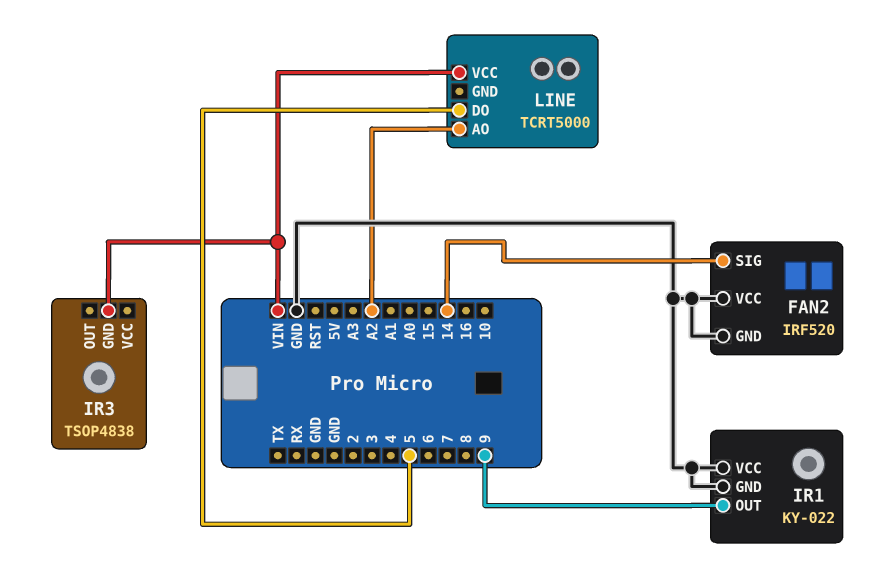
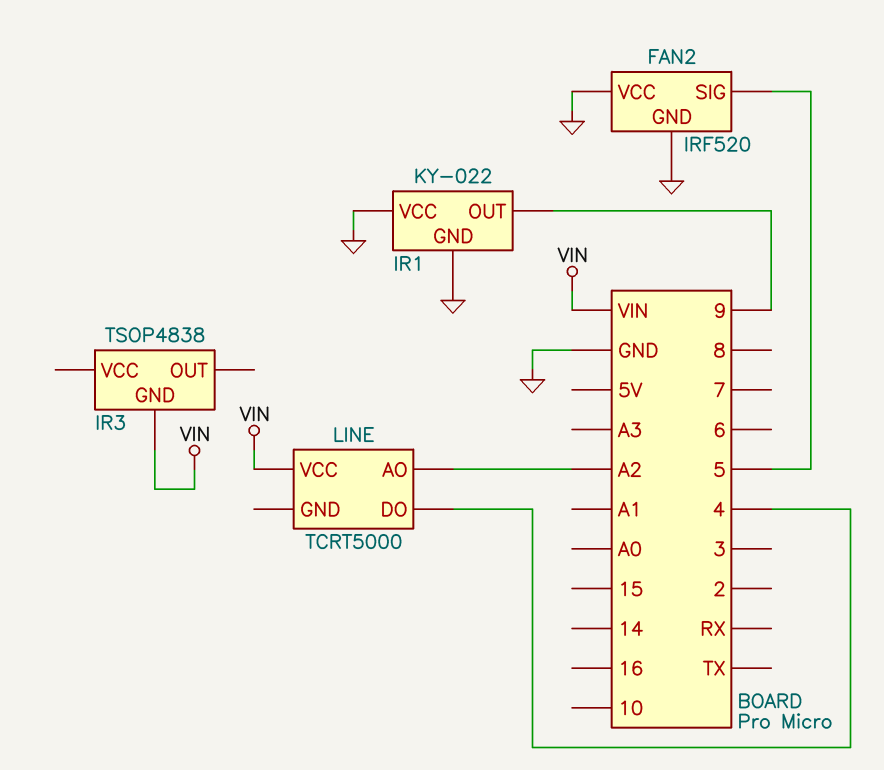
FAN2 pin SIG: 14 -> 5
LINE pin DO: 5 -> 4

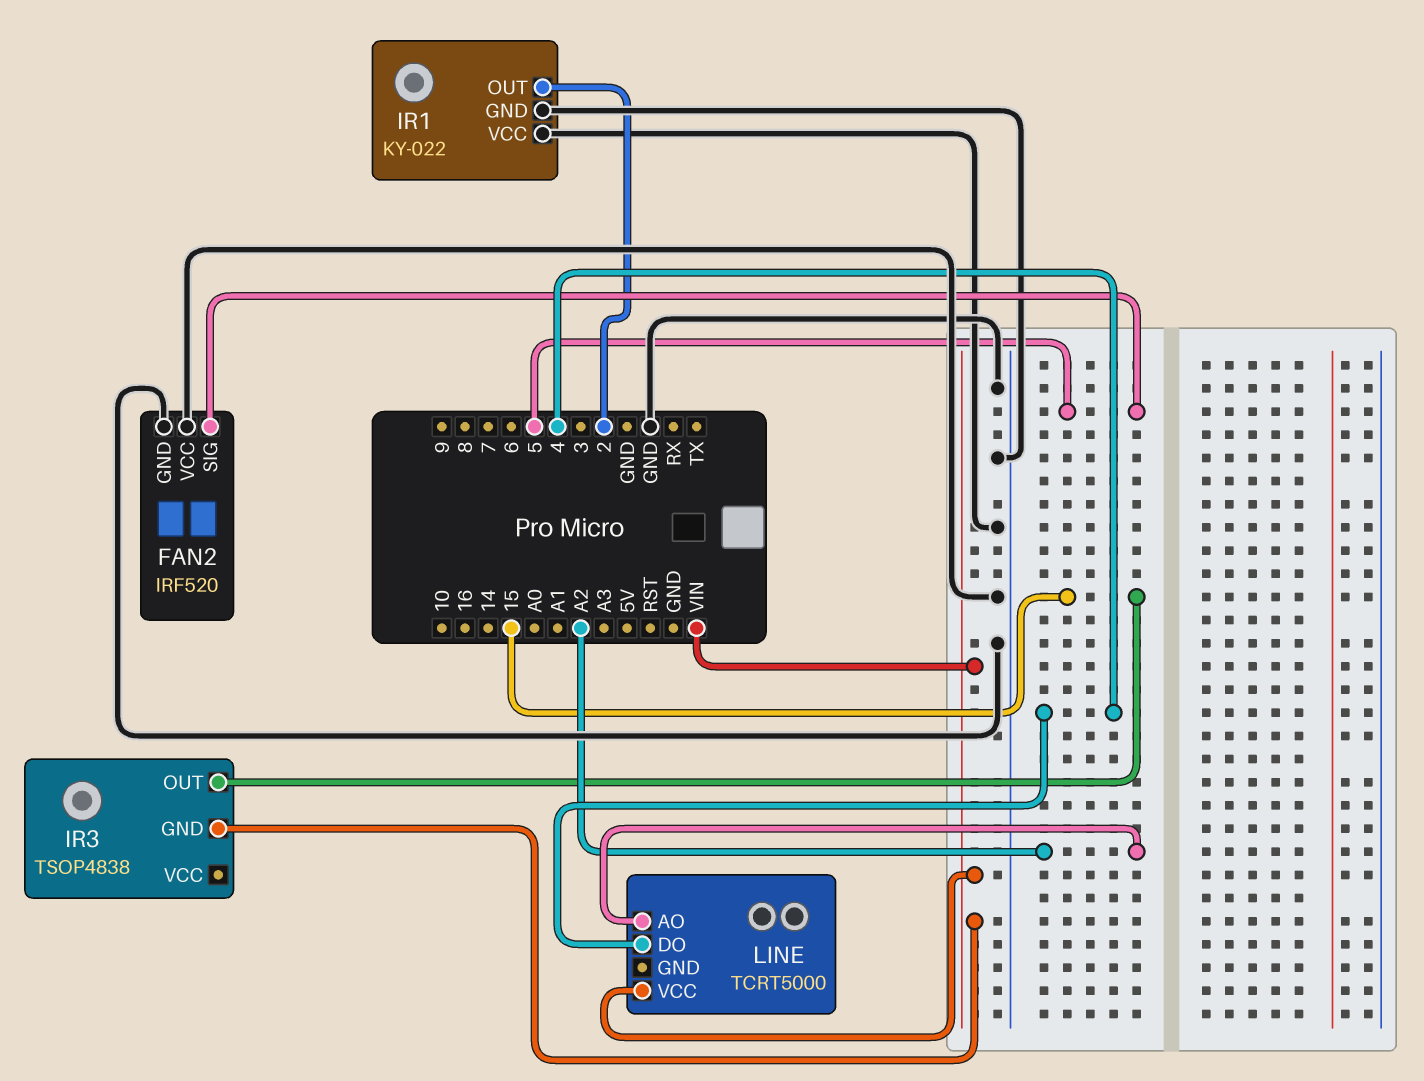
IR1 pin OUT: 9 -> 2
IR3 pin OUT: none -> 15

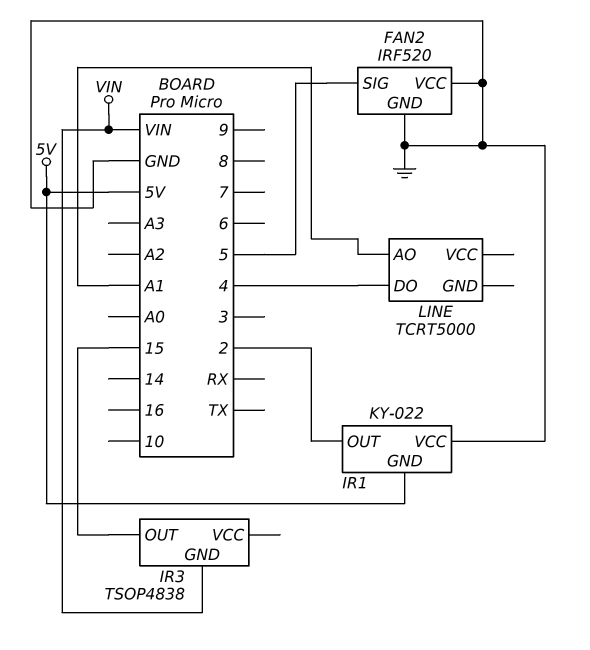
IR1 pin GND: GND -> 5V
LINE pin AO: A2 -> A1
LINE pin VCC: VIN -> none

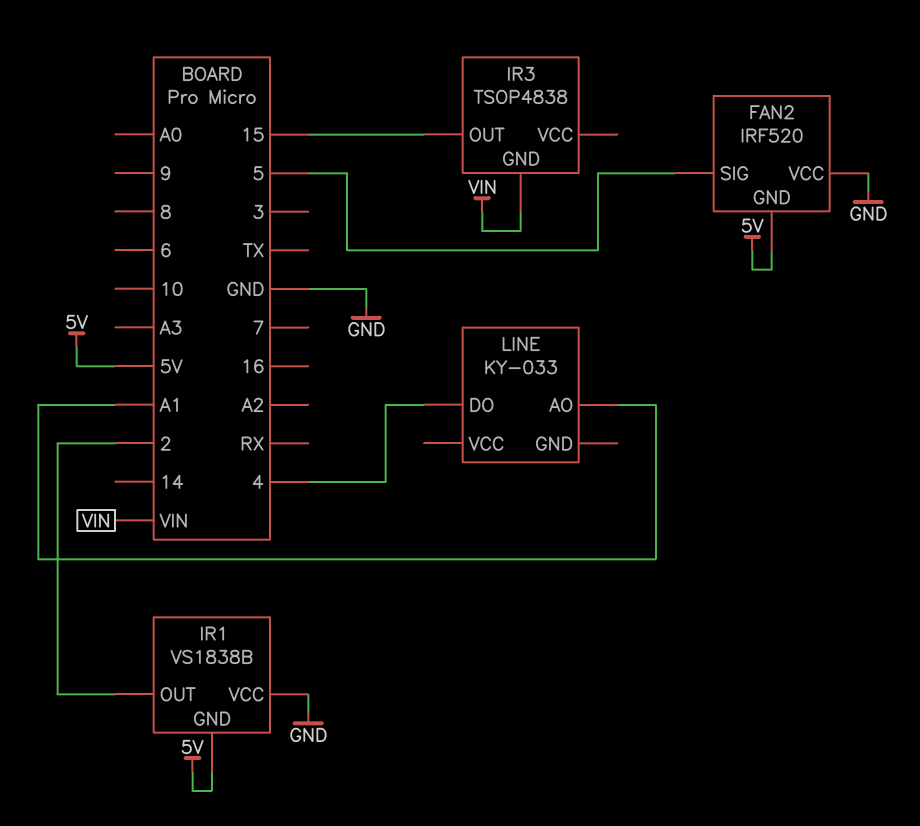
FAN2 pin GND: GND -> 5V
IR1: KY-022 -> VS1838B
LINE: TCRT5000 -> KY-033

